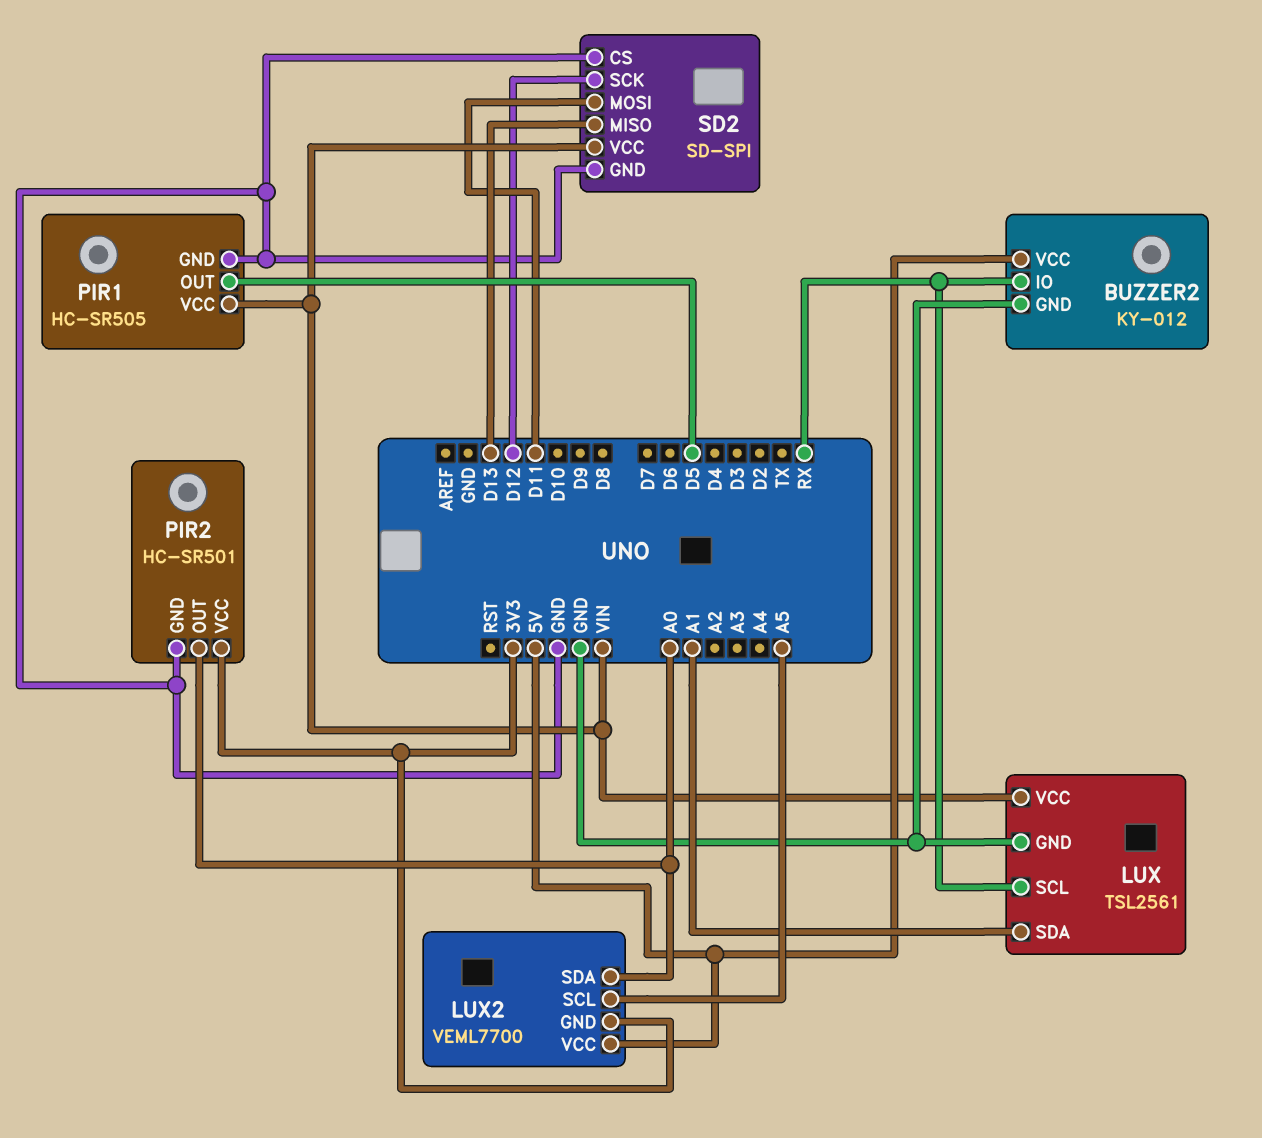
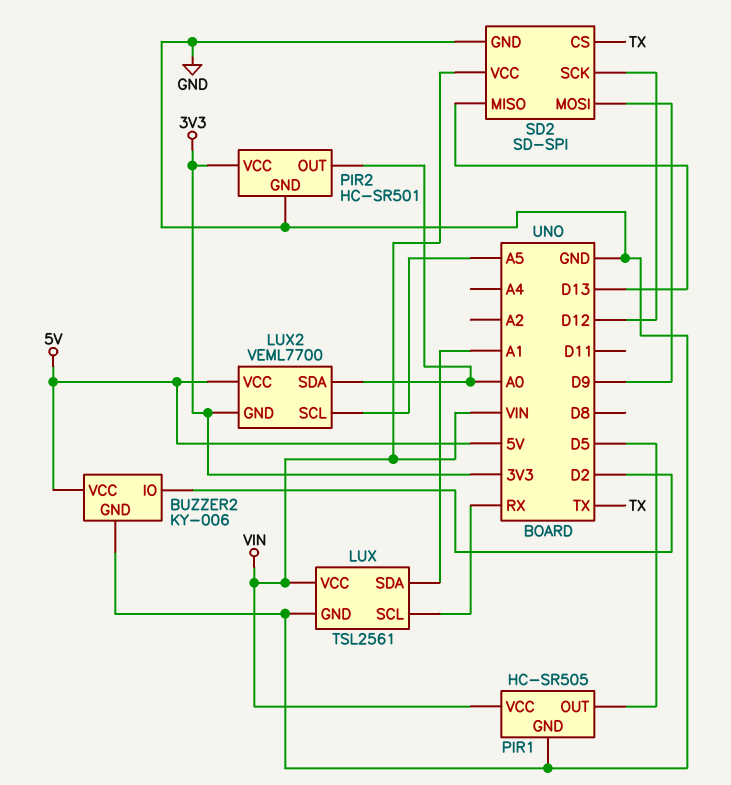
BUZZER2: KY-012 -> KY-006
BUZZER2 pin IO: RX -> D2
SD2 pin CS: GND -> TX
SD2 pin MOSI: D11 -> D9

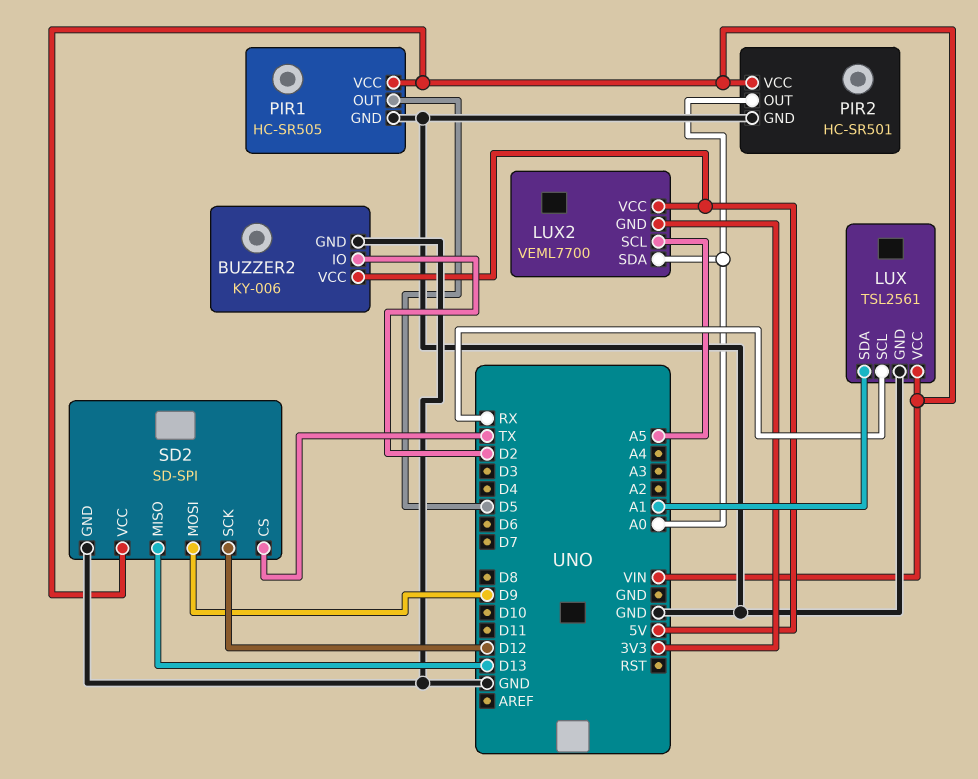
PIR2 pin VCC: 3V3 -> VIN

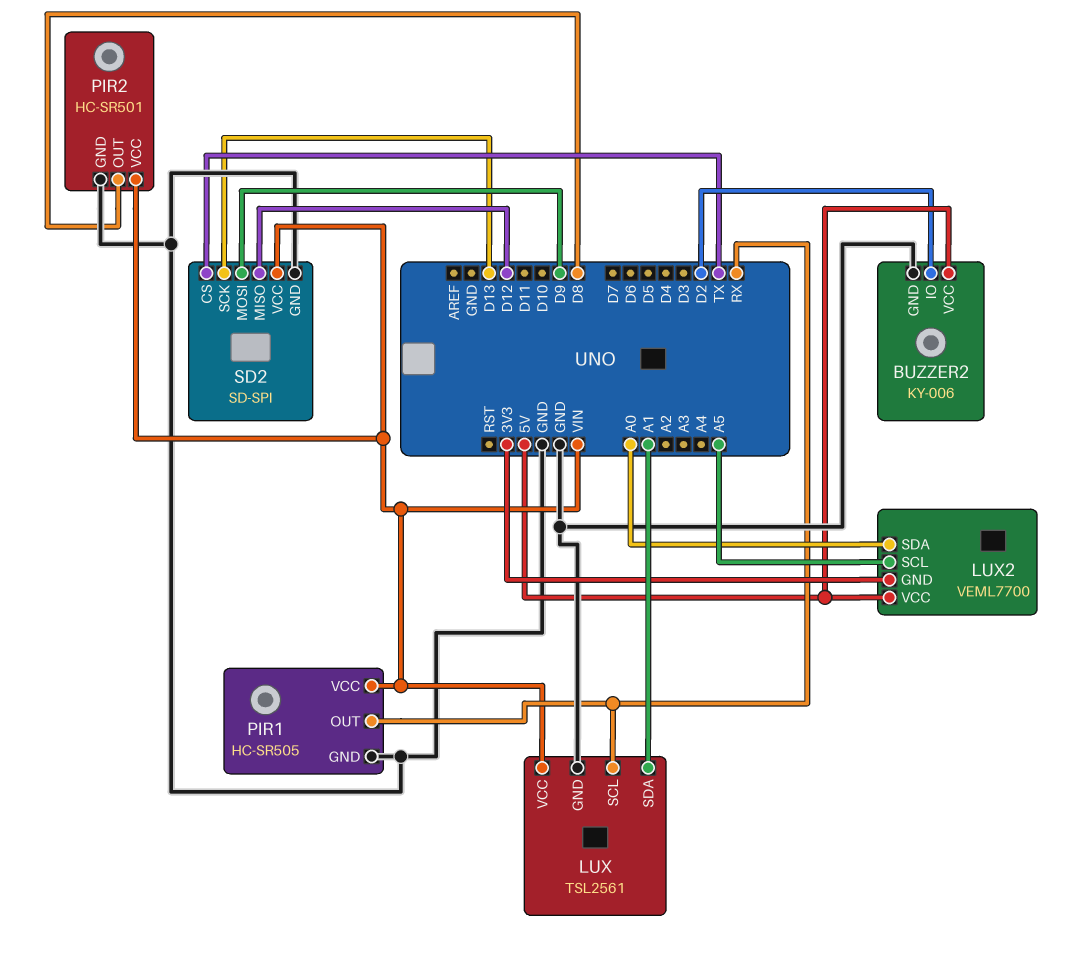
PIR1 pin OUT: D5 -> RX
PIR2 pin OUT: A0 -> D8
SD2 pin MISO: D13 -> D12
SD2 pin SCK: D12 -> D13

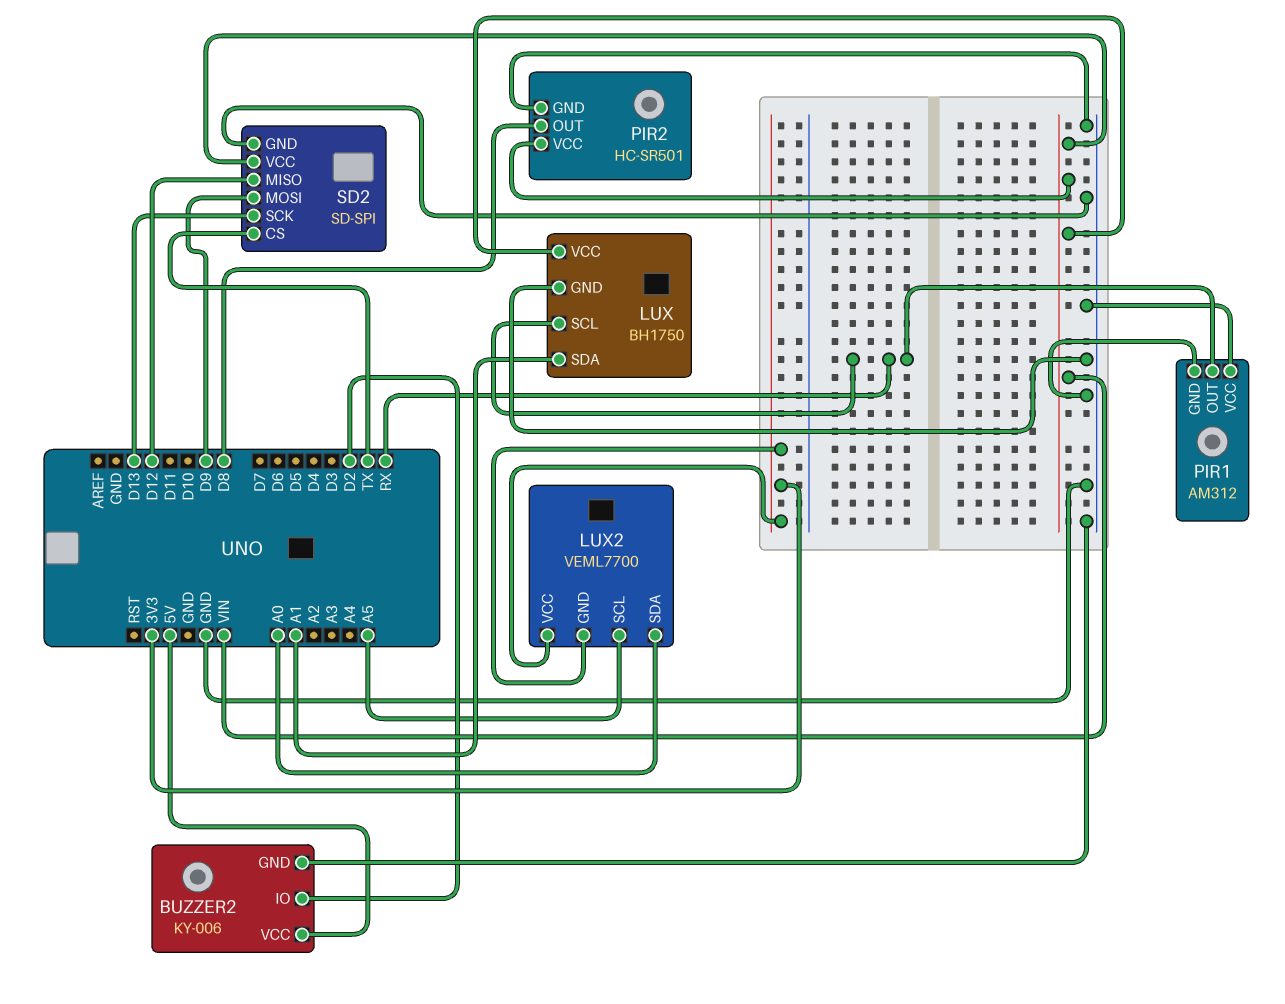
LUX: TSL2561 -> BH1750
LUX2 pin VCC: 5V -> 3V3
PIR1: HC-SR505 -> AM312
PIR1 pin VCC: VIN -> GND

